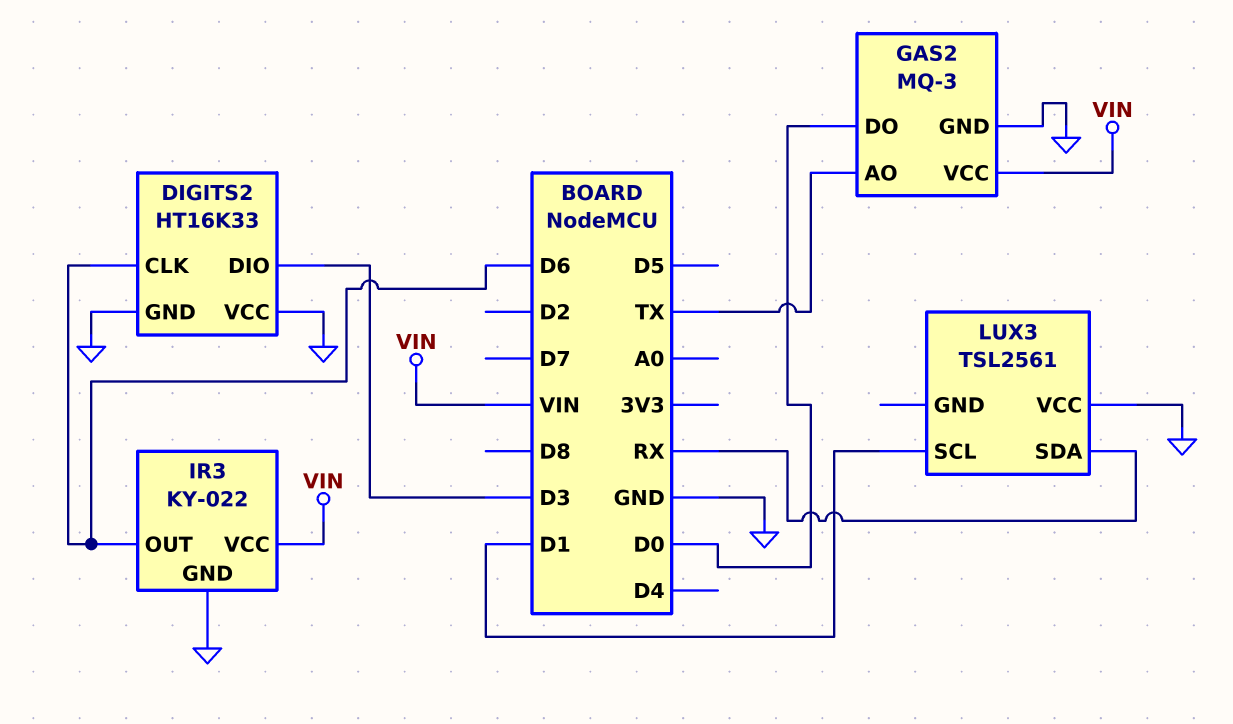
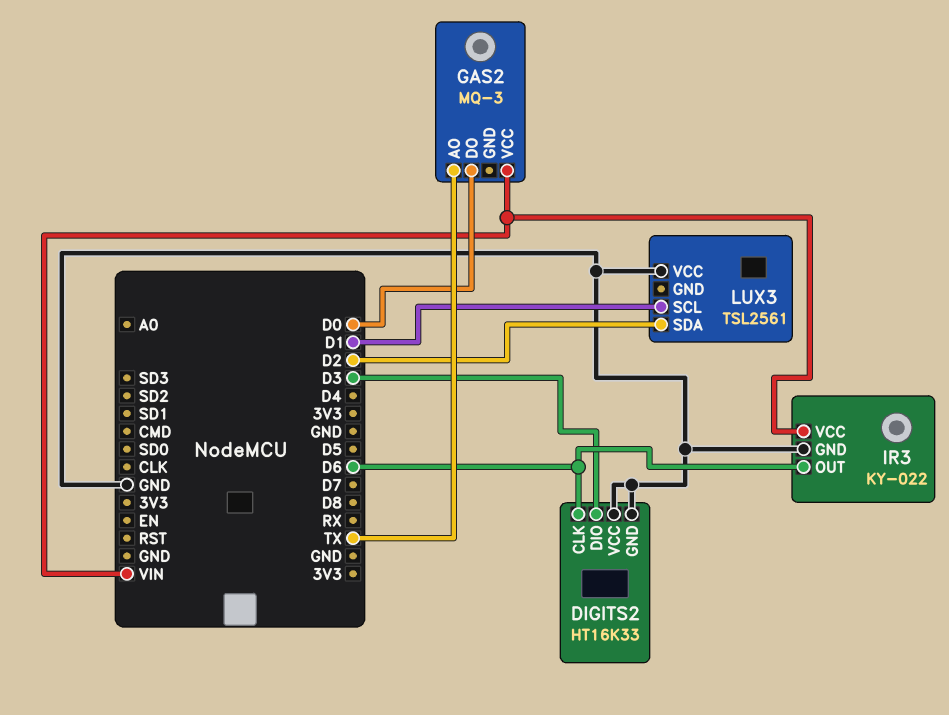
GAS2 pin GND: GND -> none
LUX3 pin SDA: RX -> D2

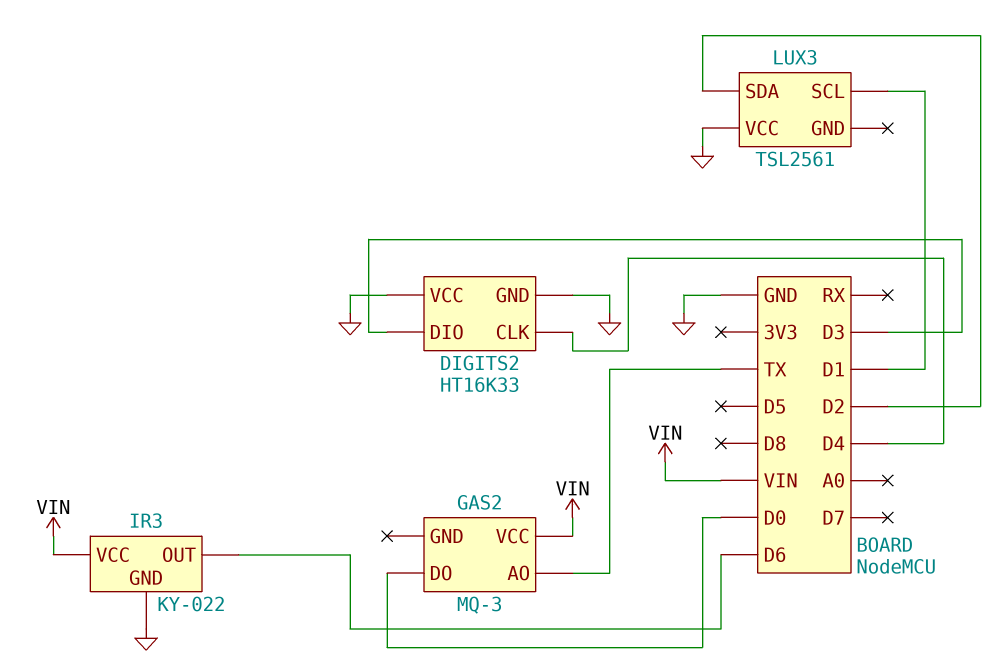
DIGITS2 pin CLK: D6 -> D4

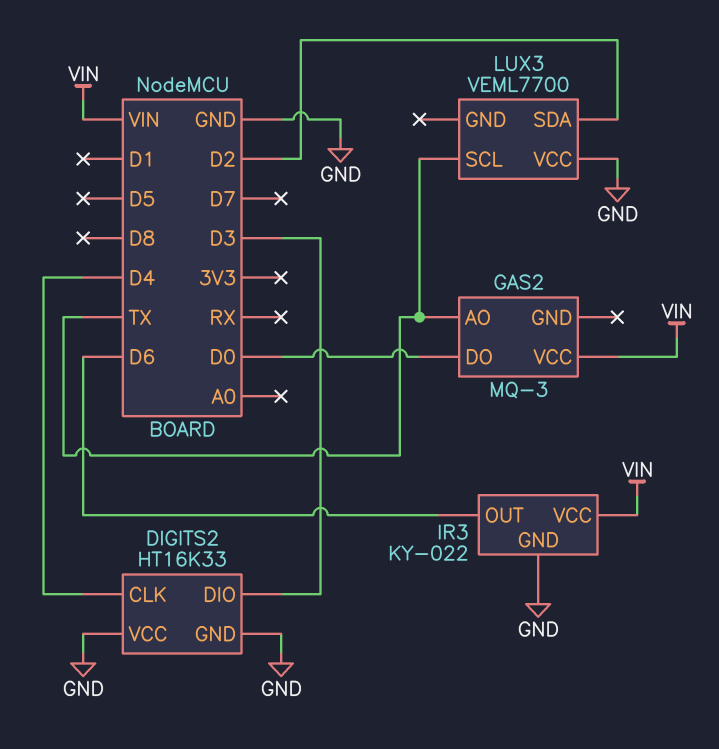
LUX3: TSL2561 -> VEML7700
LUX3 pin SCL: D1 -> TX

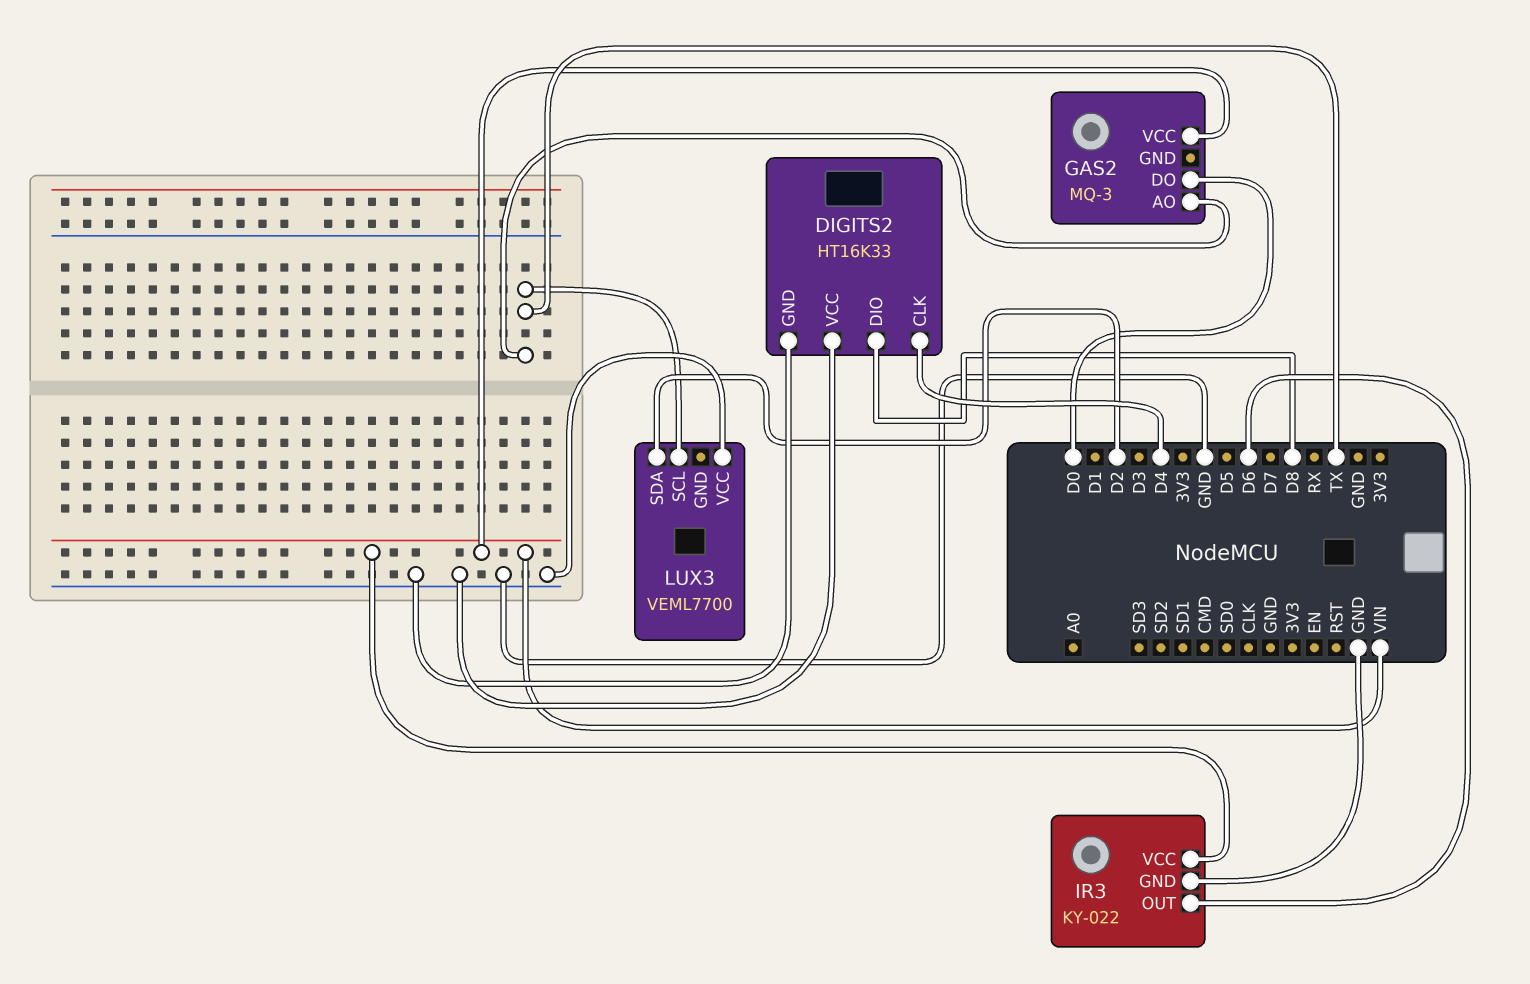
DIGITS2 pin DIO: D3 -> D8

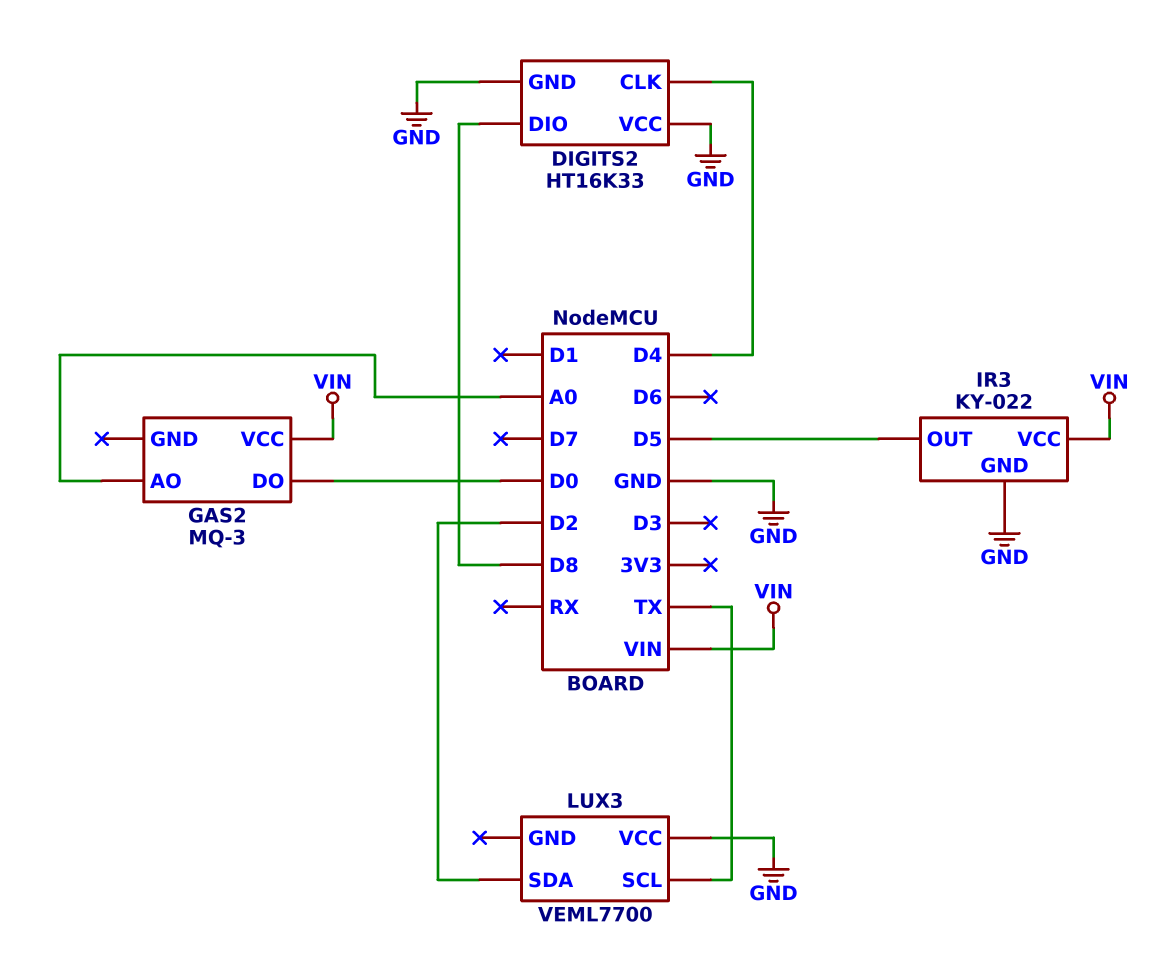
GAS2 pin AO: TX -> A0
IR3 pin OUT: D6 -> D5

